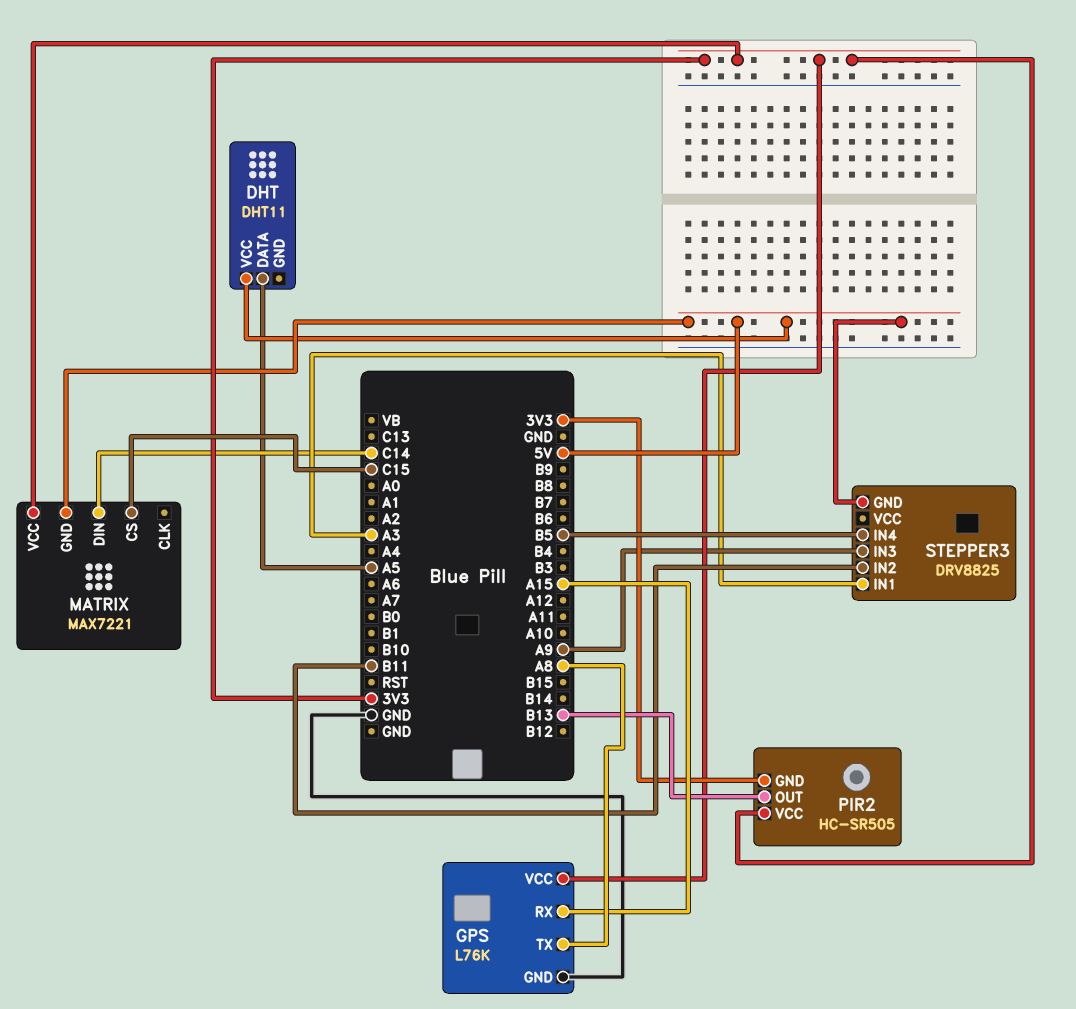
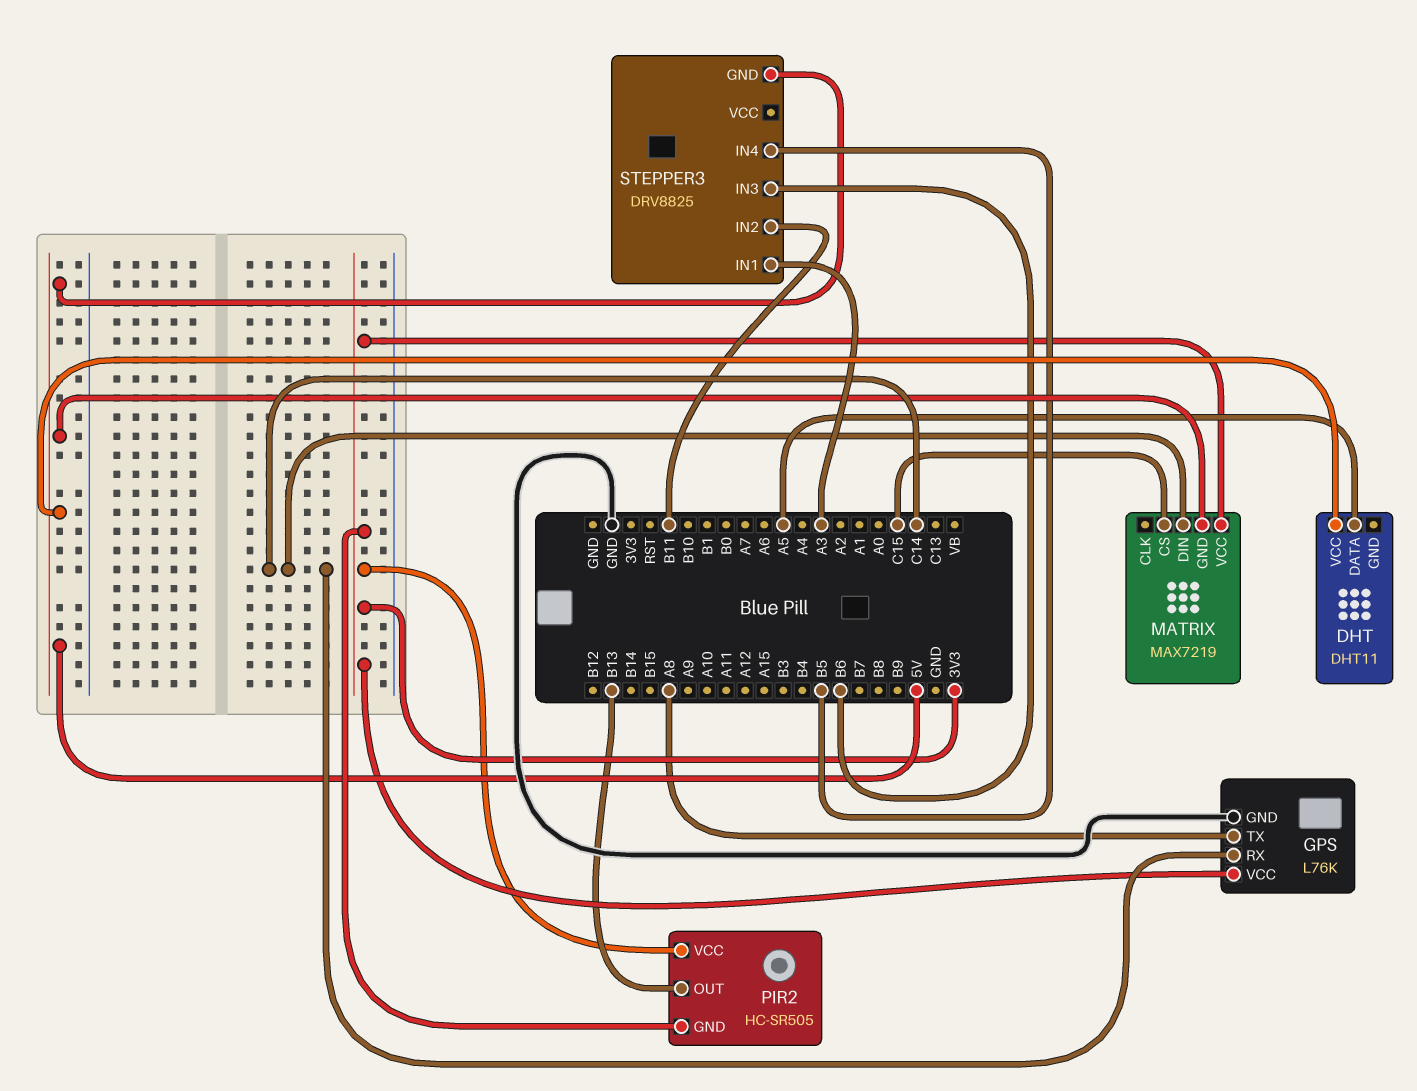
GPS pin RX: A15 -> C14
MATRIX: MAX7221 -> MAX7219
STEPPER3 pin IN3: A9 -> B6

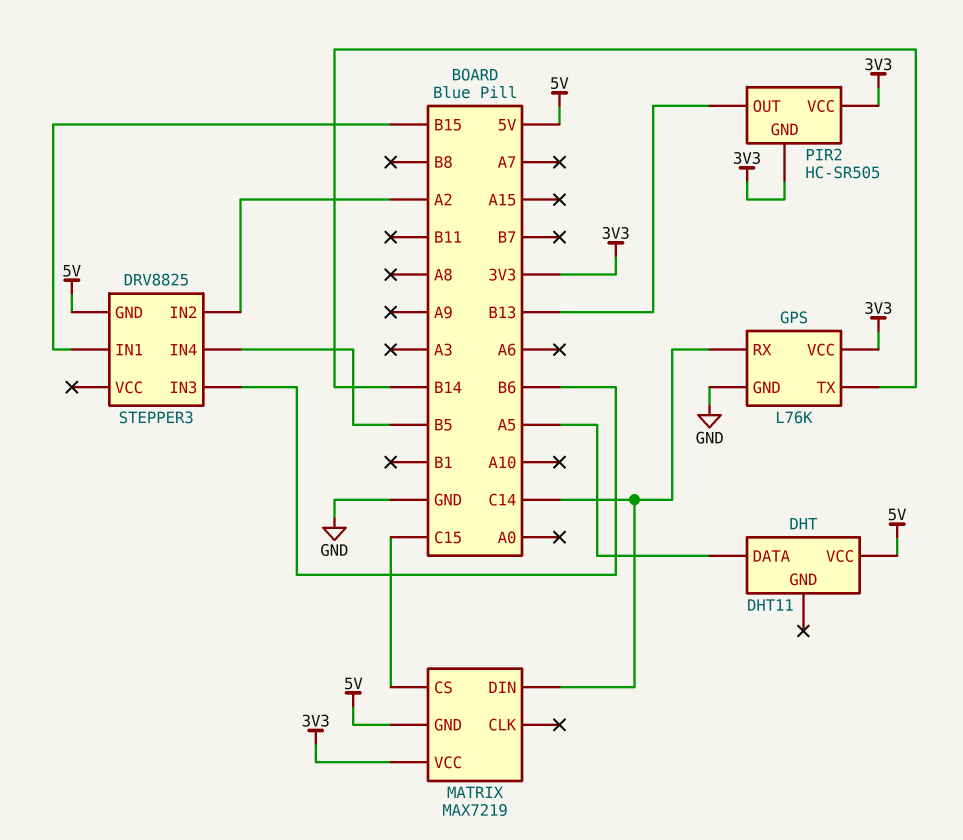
GPS pin TX: A8 -> B14
STEPPER3 pin IN1: A3 -> B15
STEPPER3 pin IN2: B11 -> A2

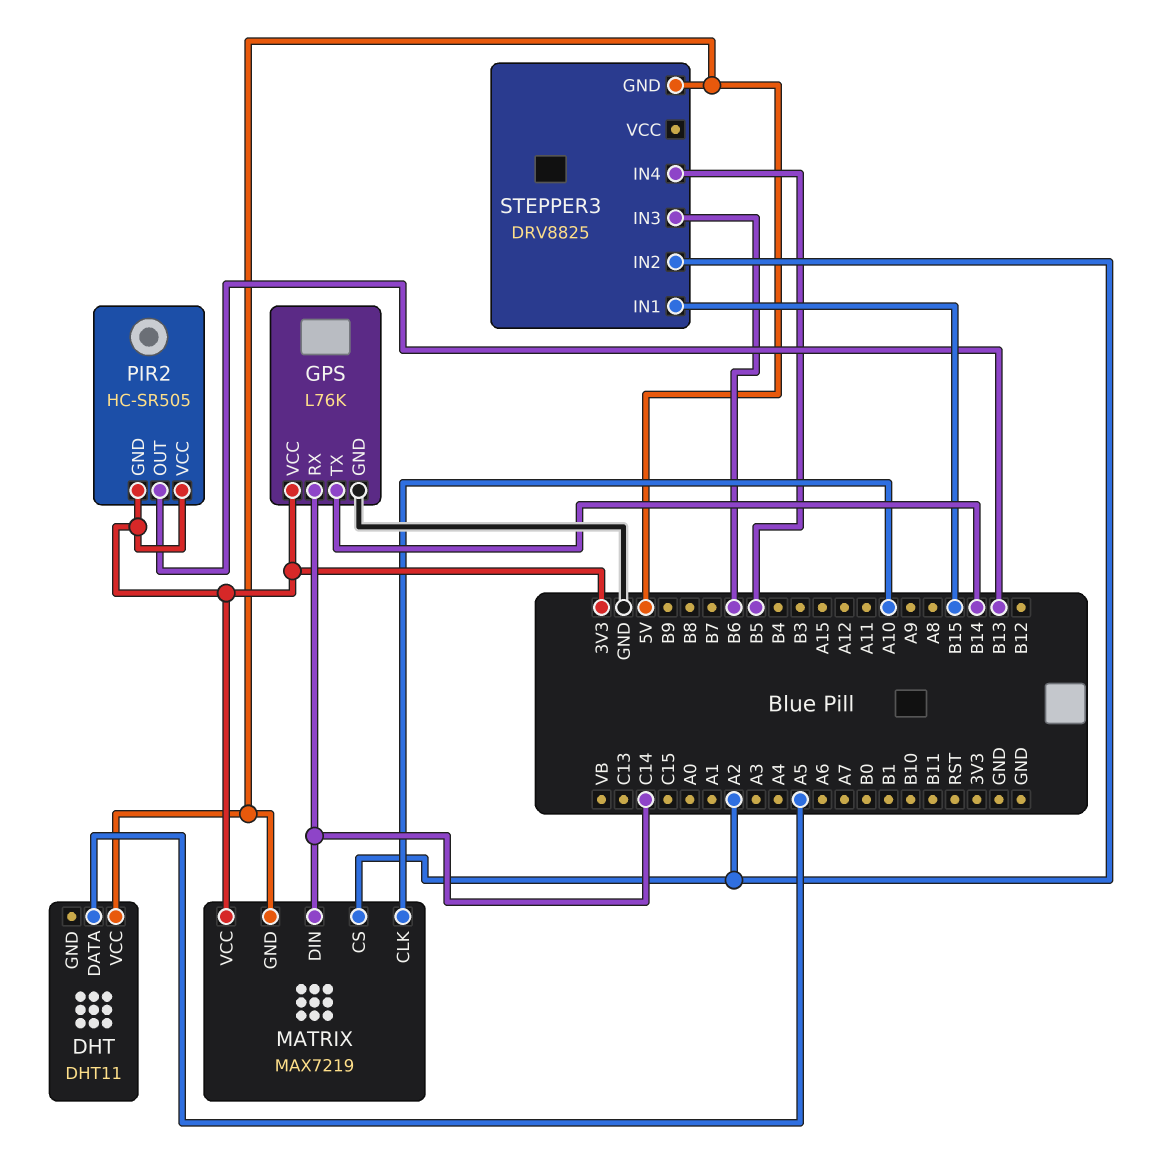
MATRIX pin CLK: none -> A10
MATRIX pin CS: C15 -> A2

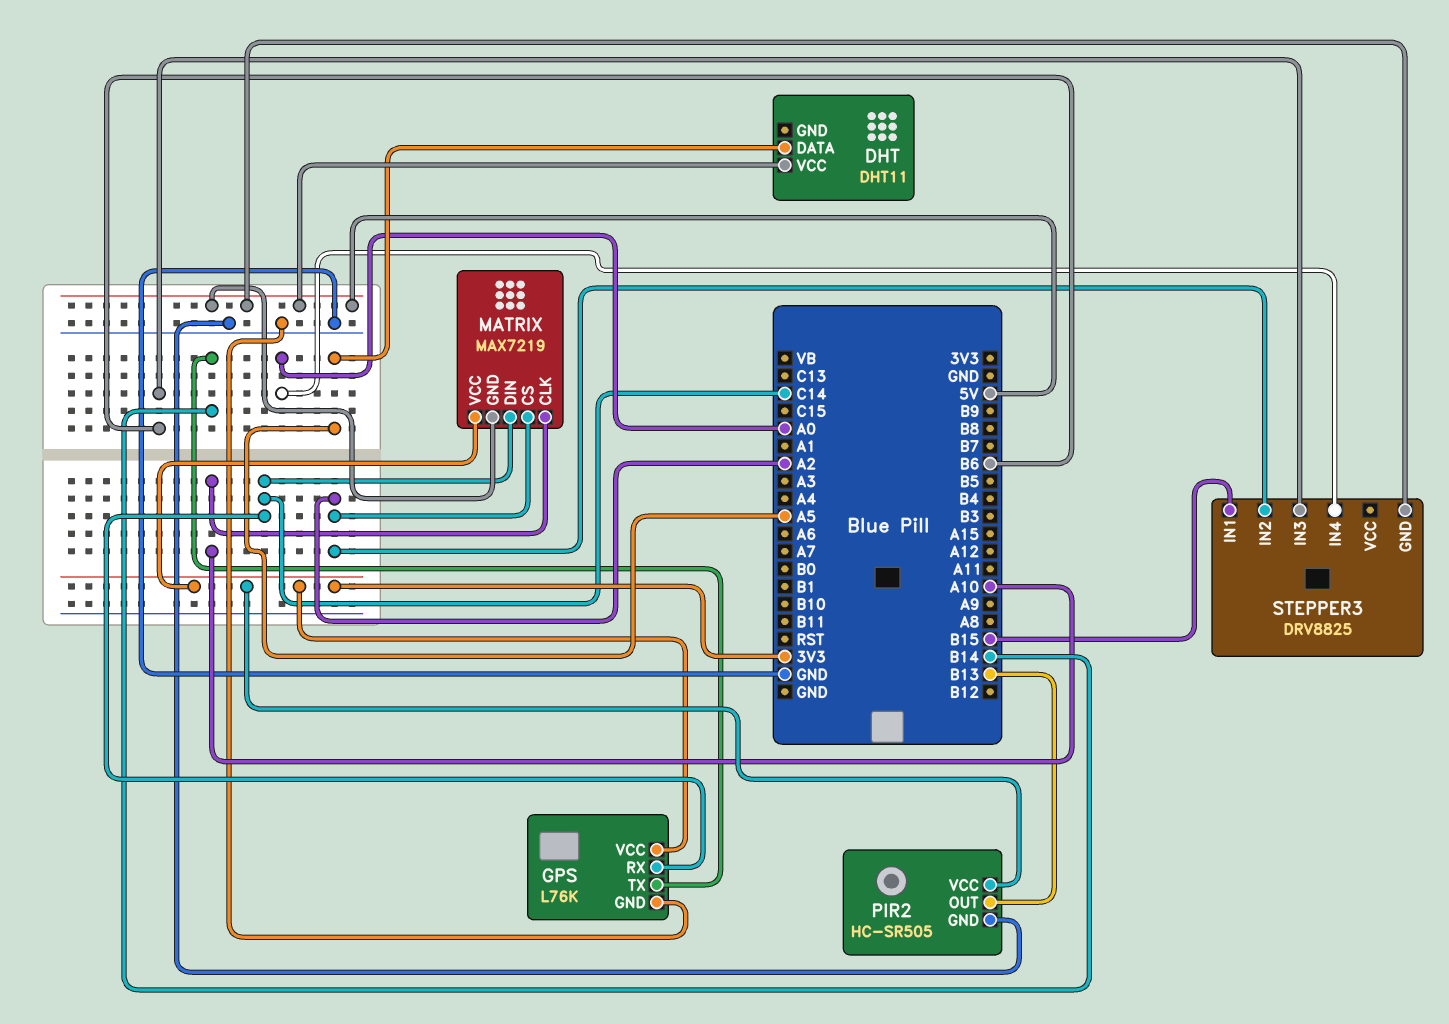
PIR2 pin GND: 3V3 -> GND
STEPPER3 pin IN4: B5 -> A0

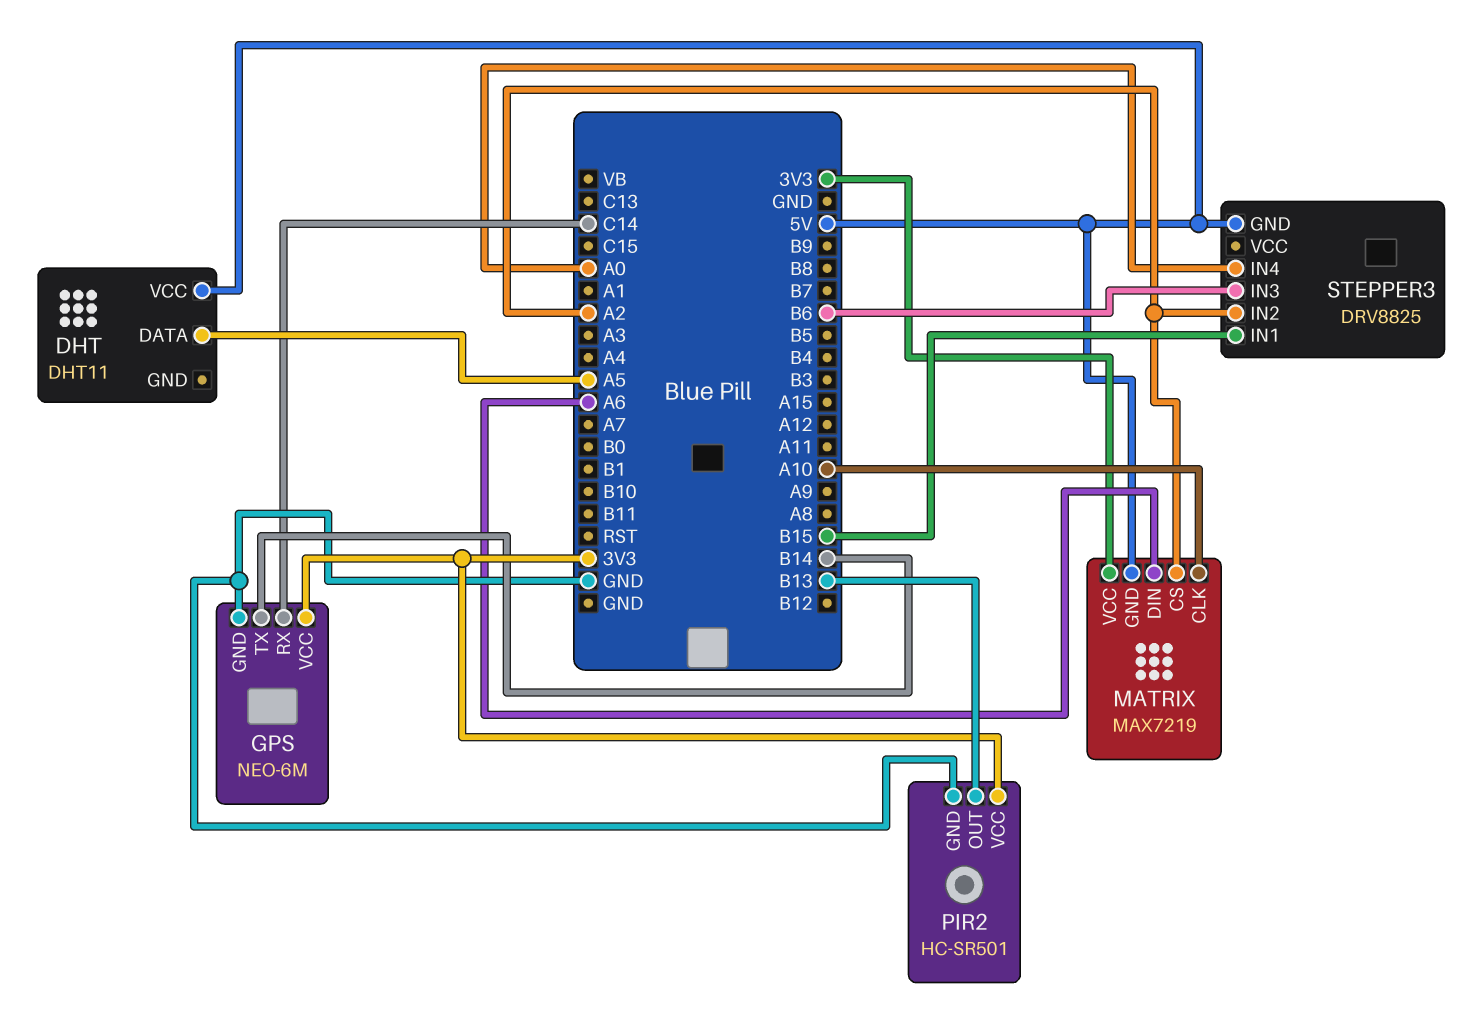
GPS: L76K -> NEO-6M
MATRIX pin DIN: C14 -> A6
PIR2: HC-SR505 -> HC-SR501

